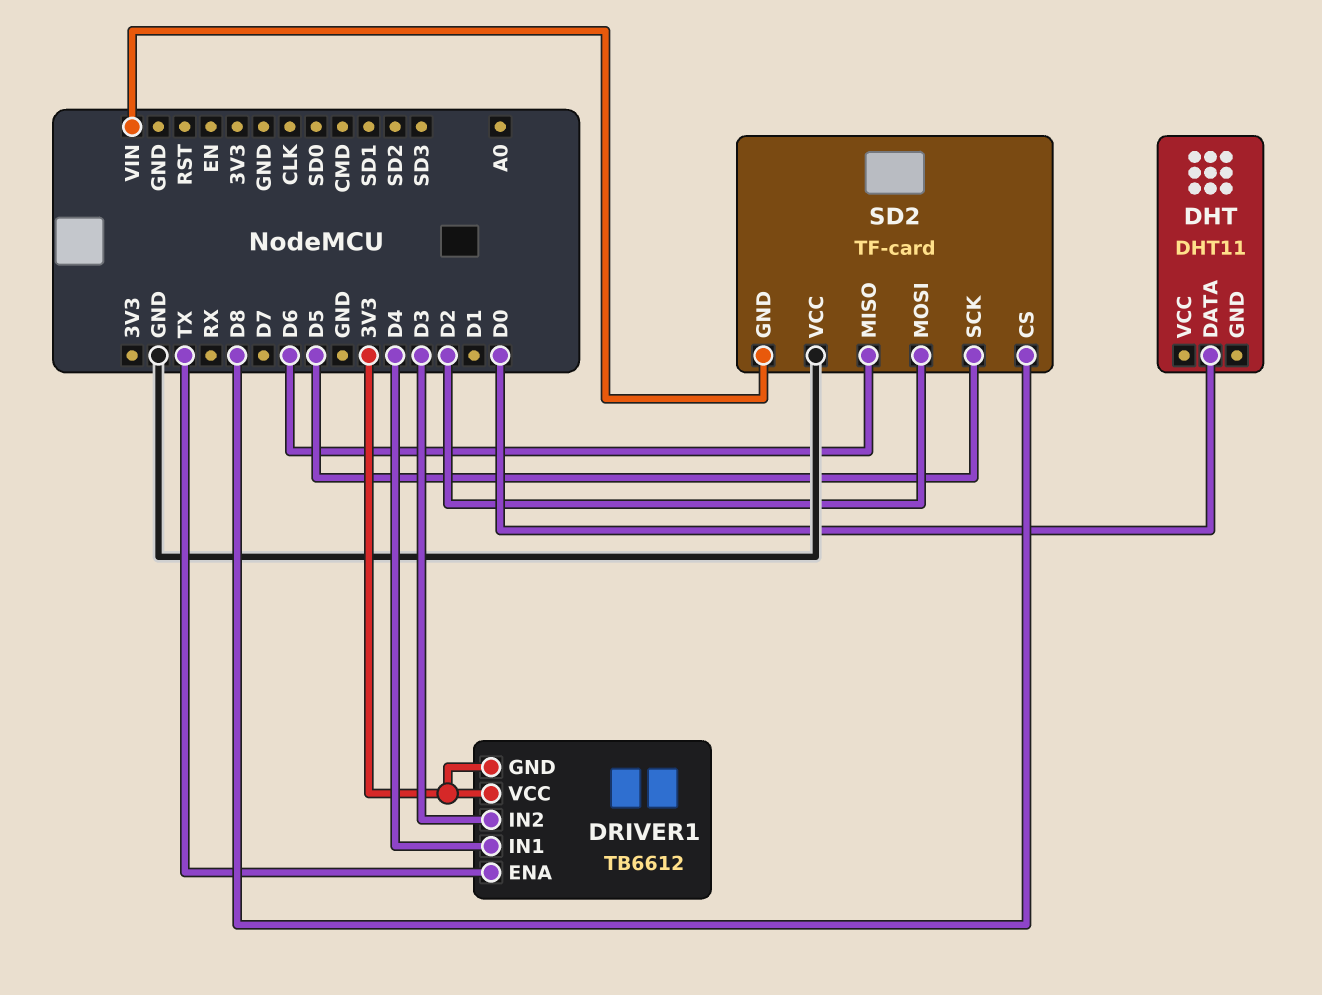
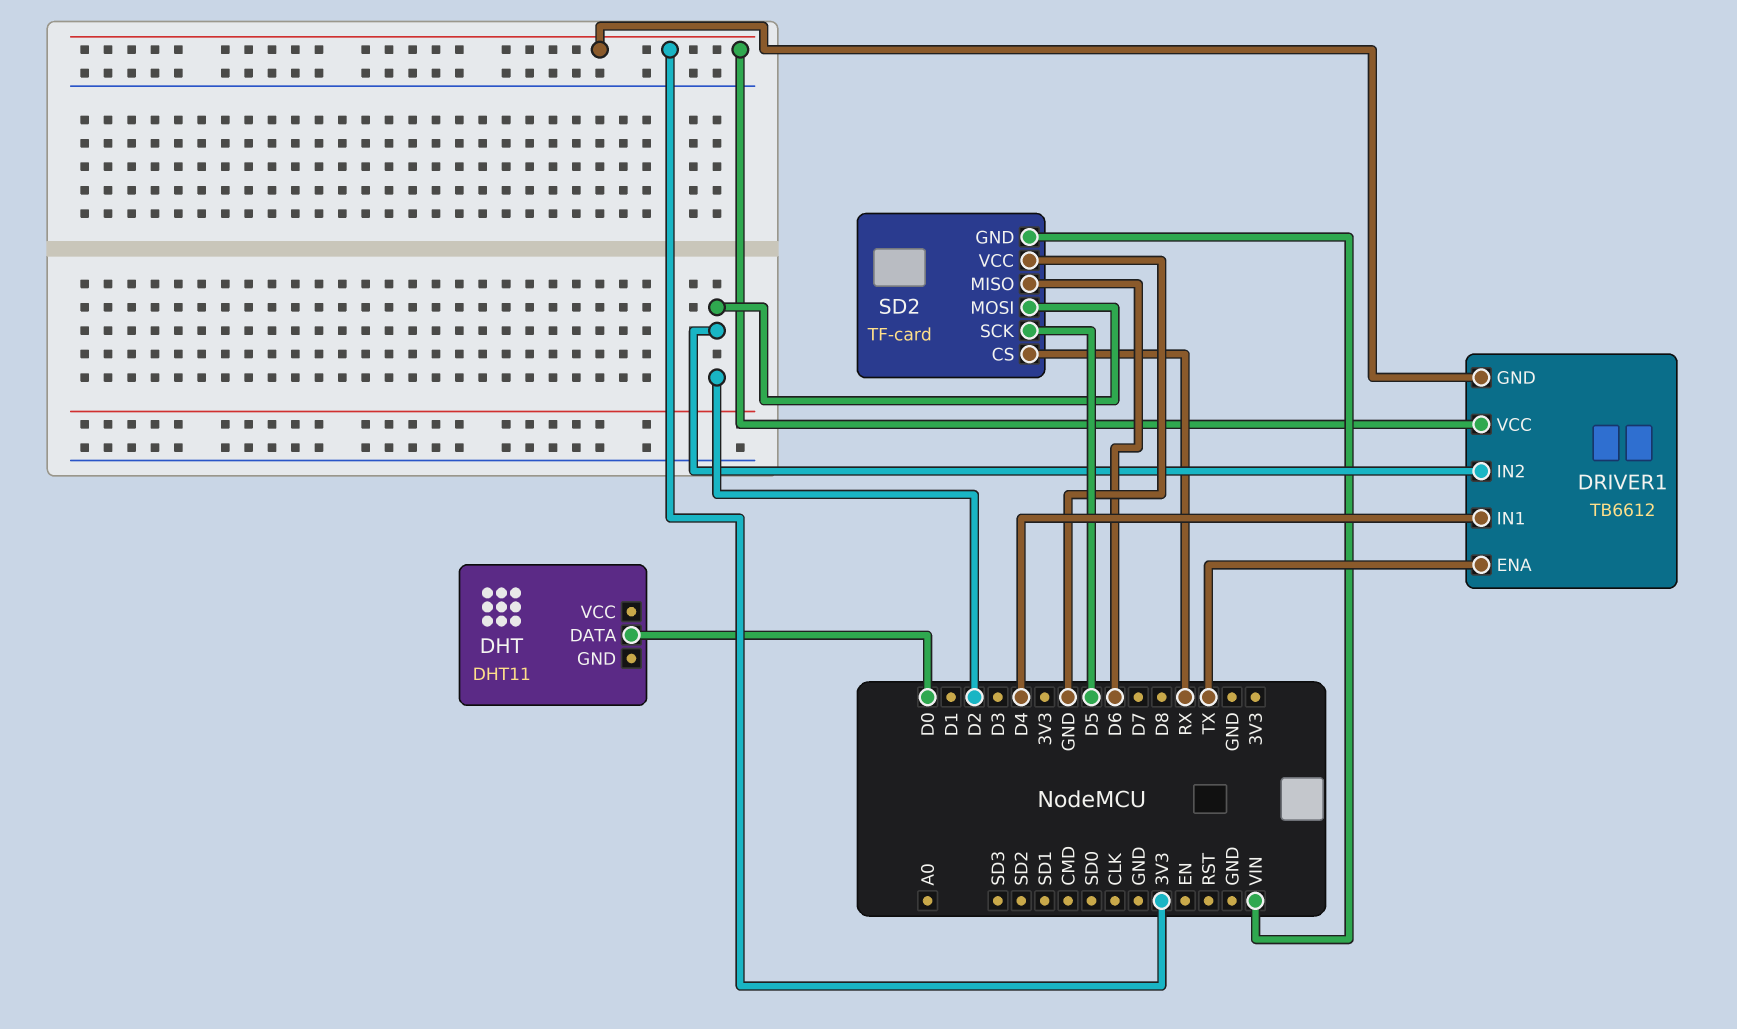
DRIVER1 pin IN2: D3 -> D2
SD2 pin CS: D8 -> RX

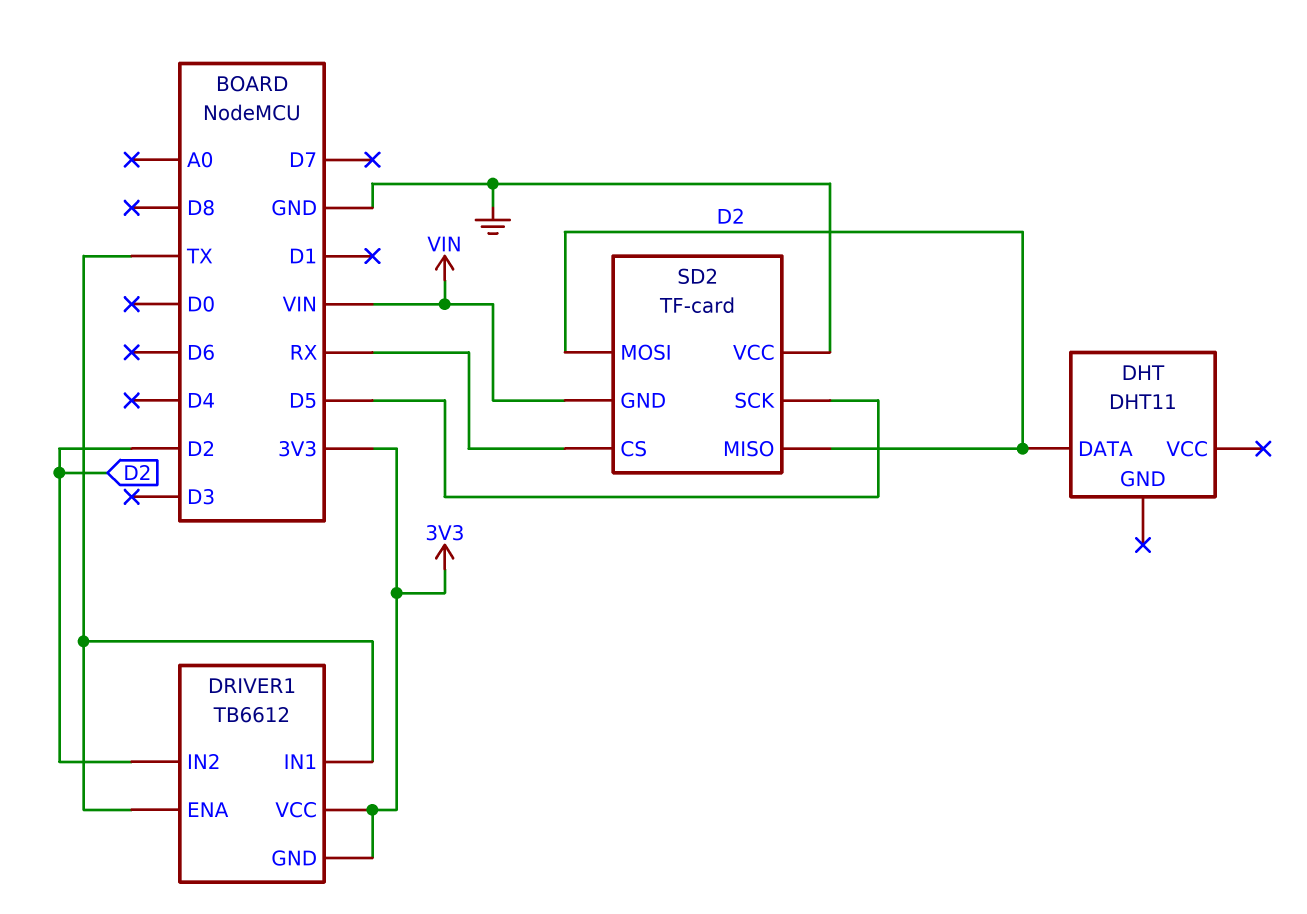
DHT pin DATA: D0 -> D2
DRIVER1 pin IN1: D4 -> TX
SD2 pin MISO: D6 -> D2

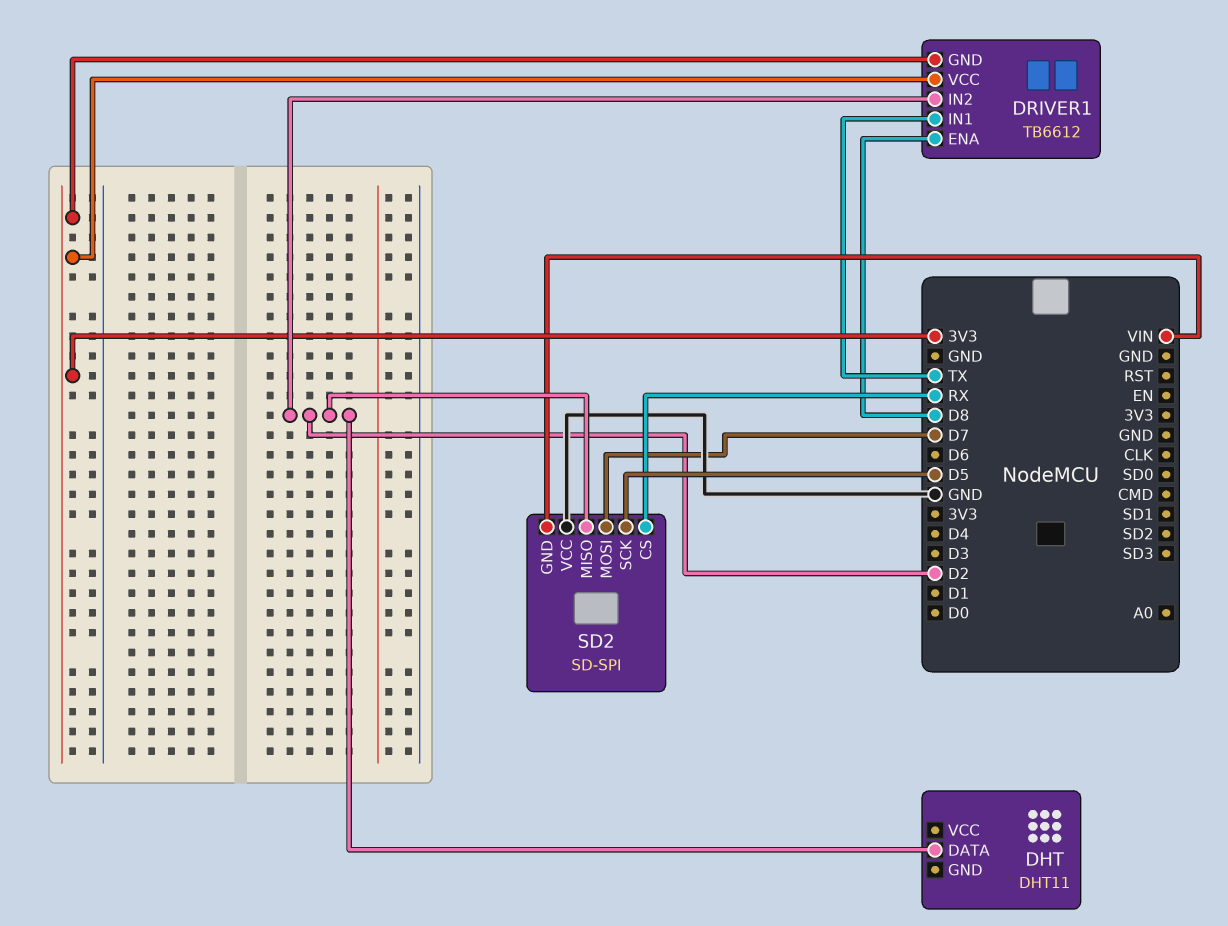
DRIVER1 pin ENA: TX -> D8
SD2: TF-card -> SD-SPI
SD2 pin MOSI: D2 -> D7

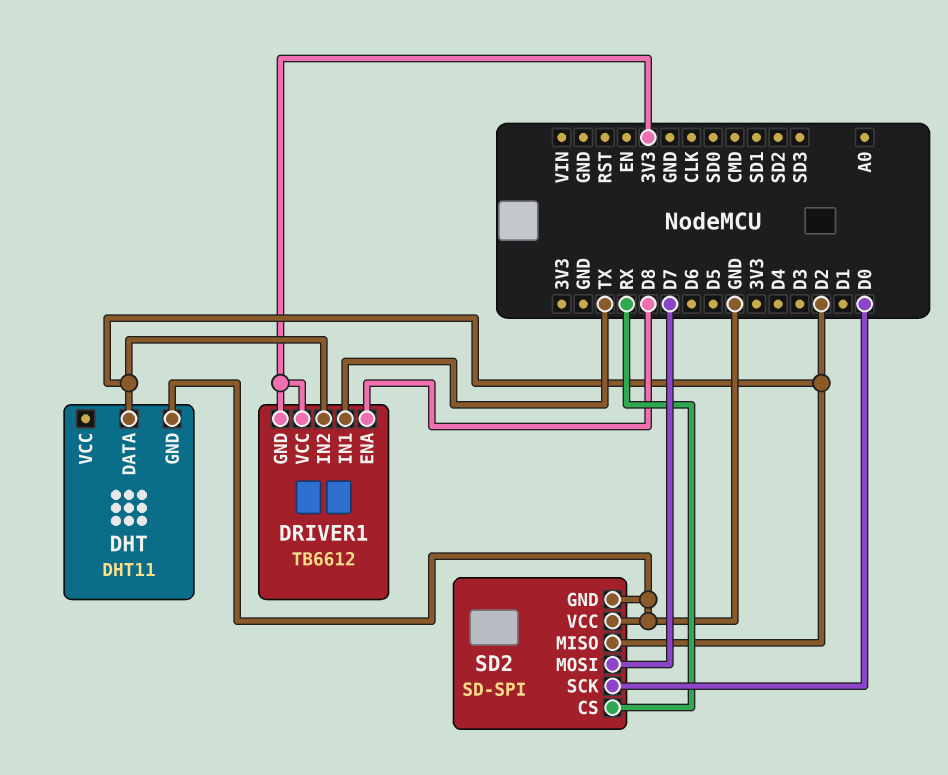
DHT pin GND: none -> GND
SD2 pin GND: VIN -> GND
SD2 pin SCK: D5 -> D0

